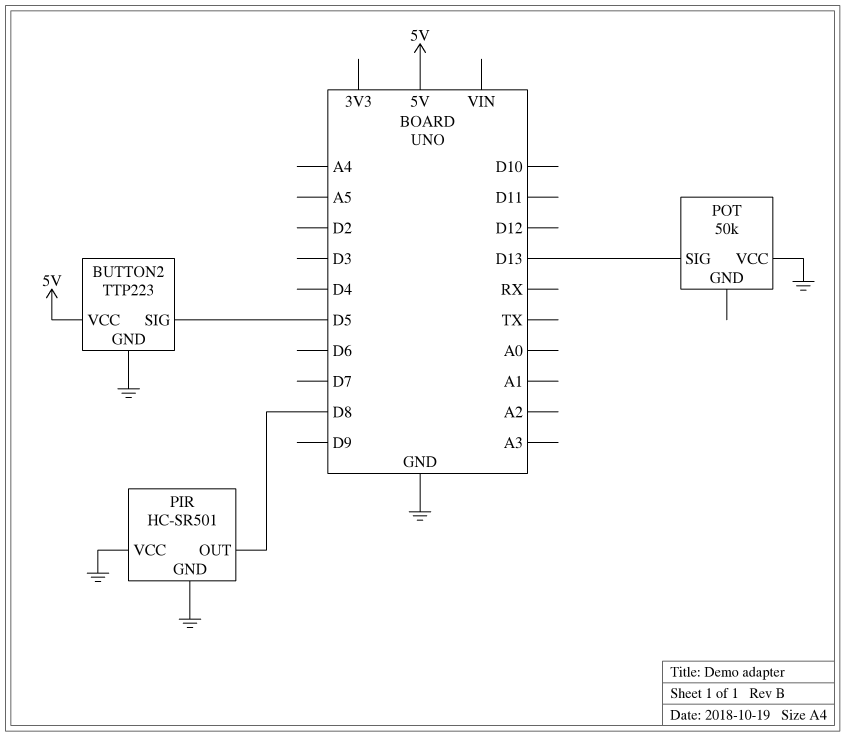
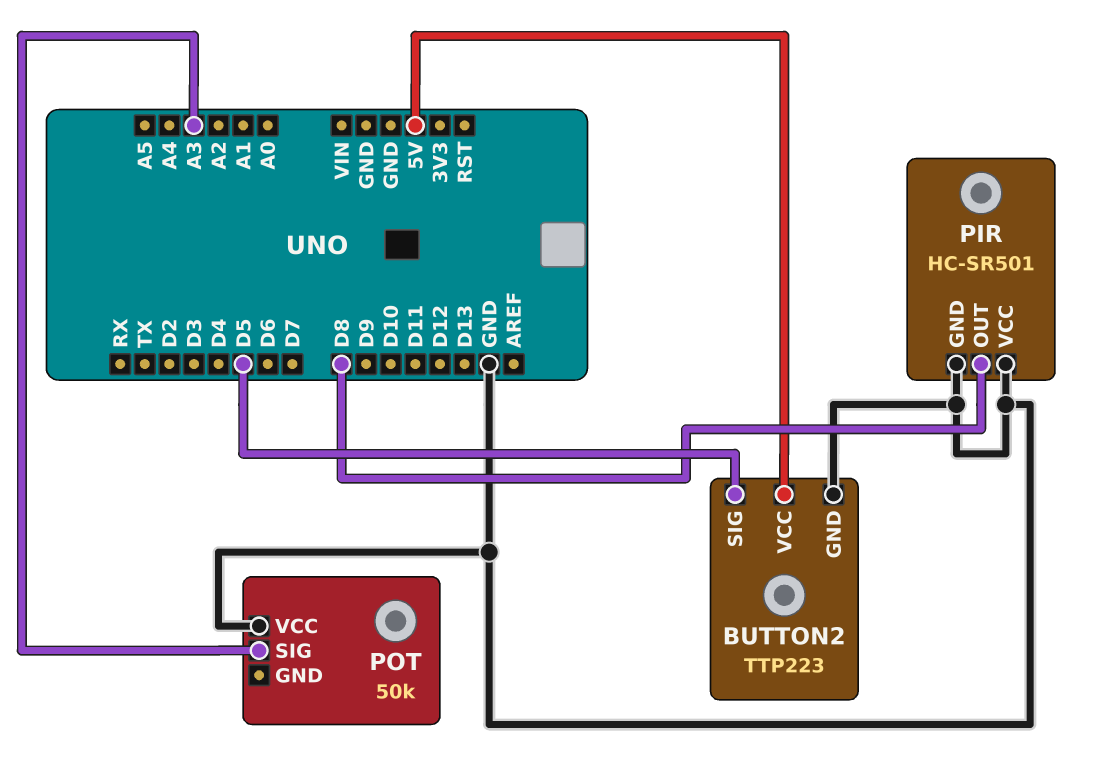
POT pin SIG: D13 -> A3

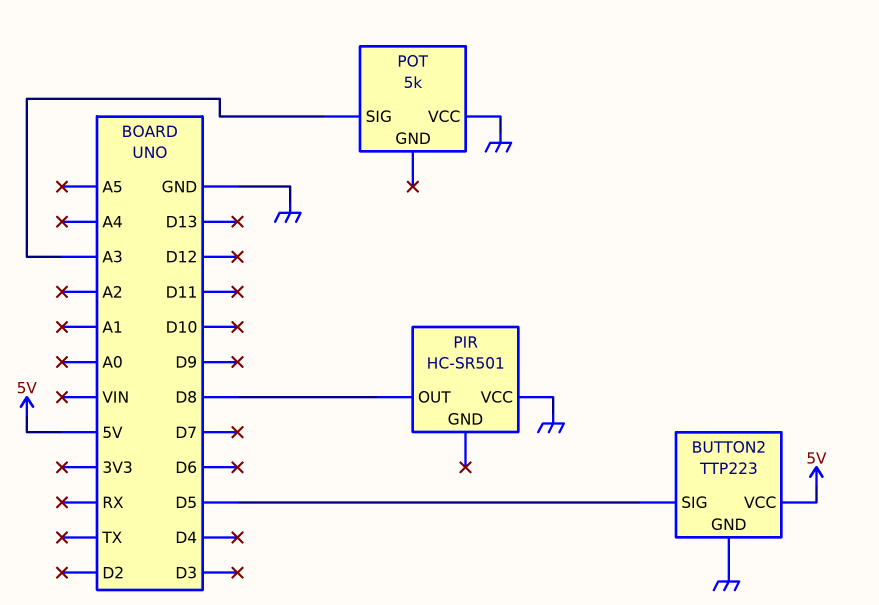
PIR pin GND: GND -> none
POT: 50k -> 5k

